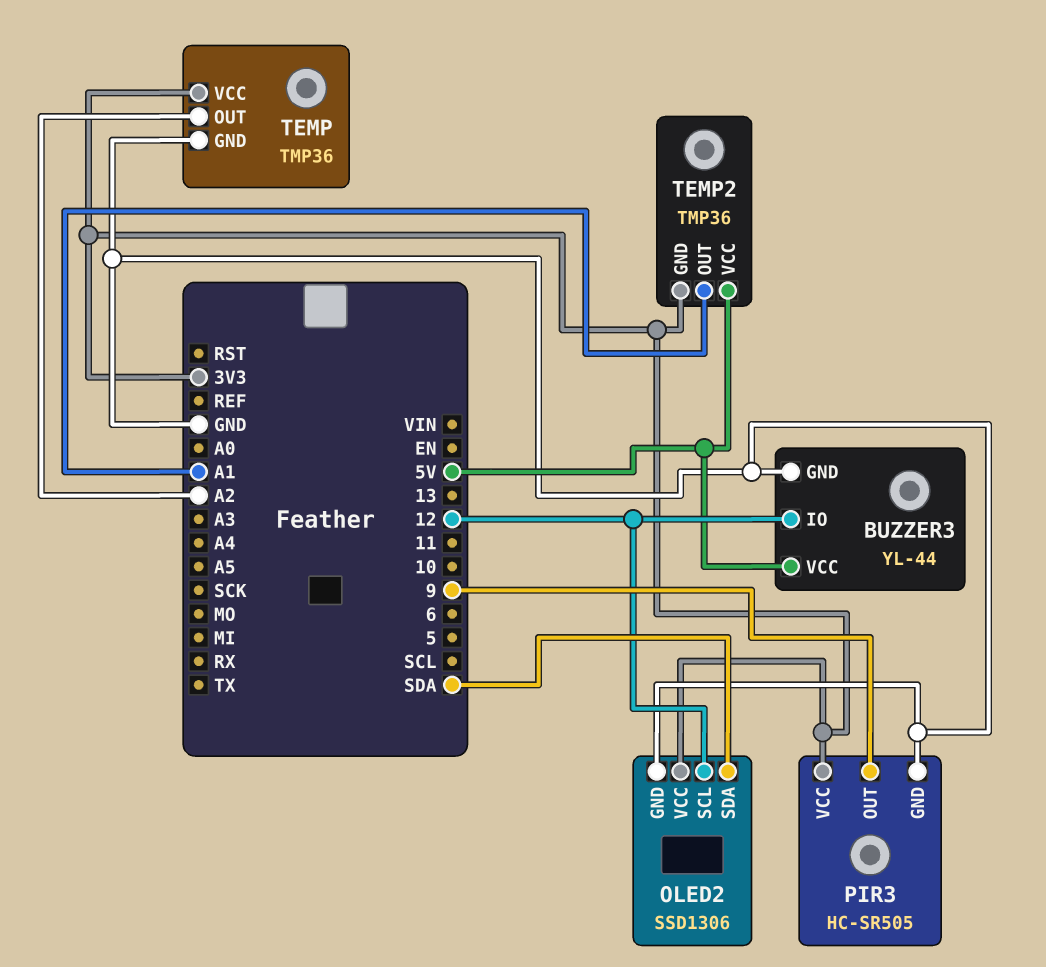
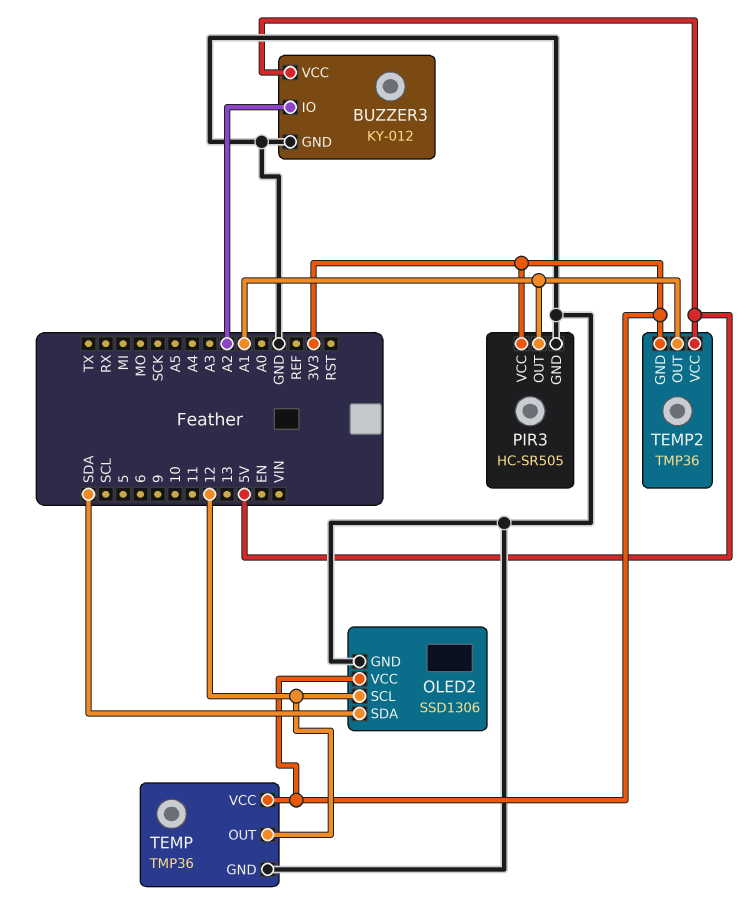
BUZZER3: YL-44 -> KY-012
BUZZER3 pin IO: 12 -> A2
PIR3 pin OUT: 9 -> A1
TEMP pin OUT: A2 -> 12

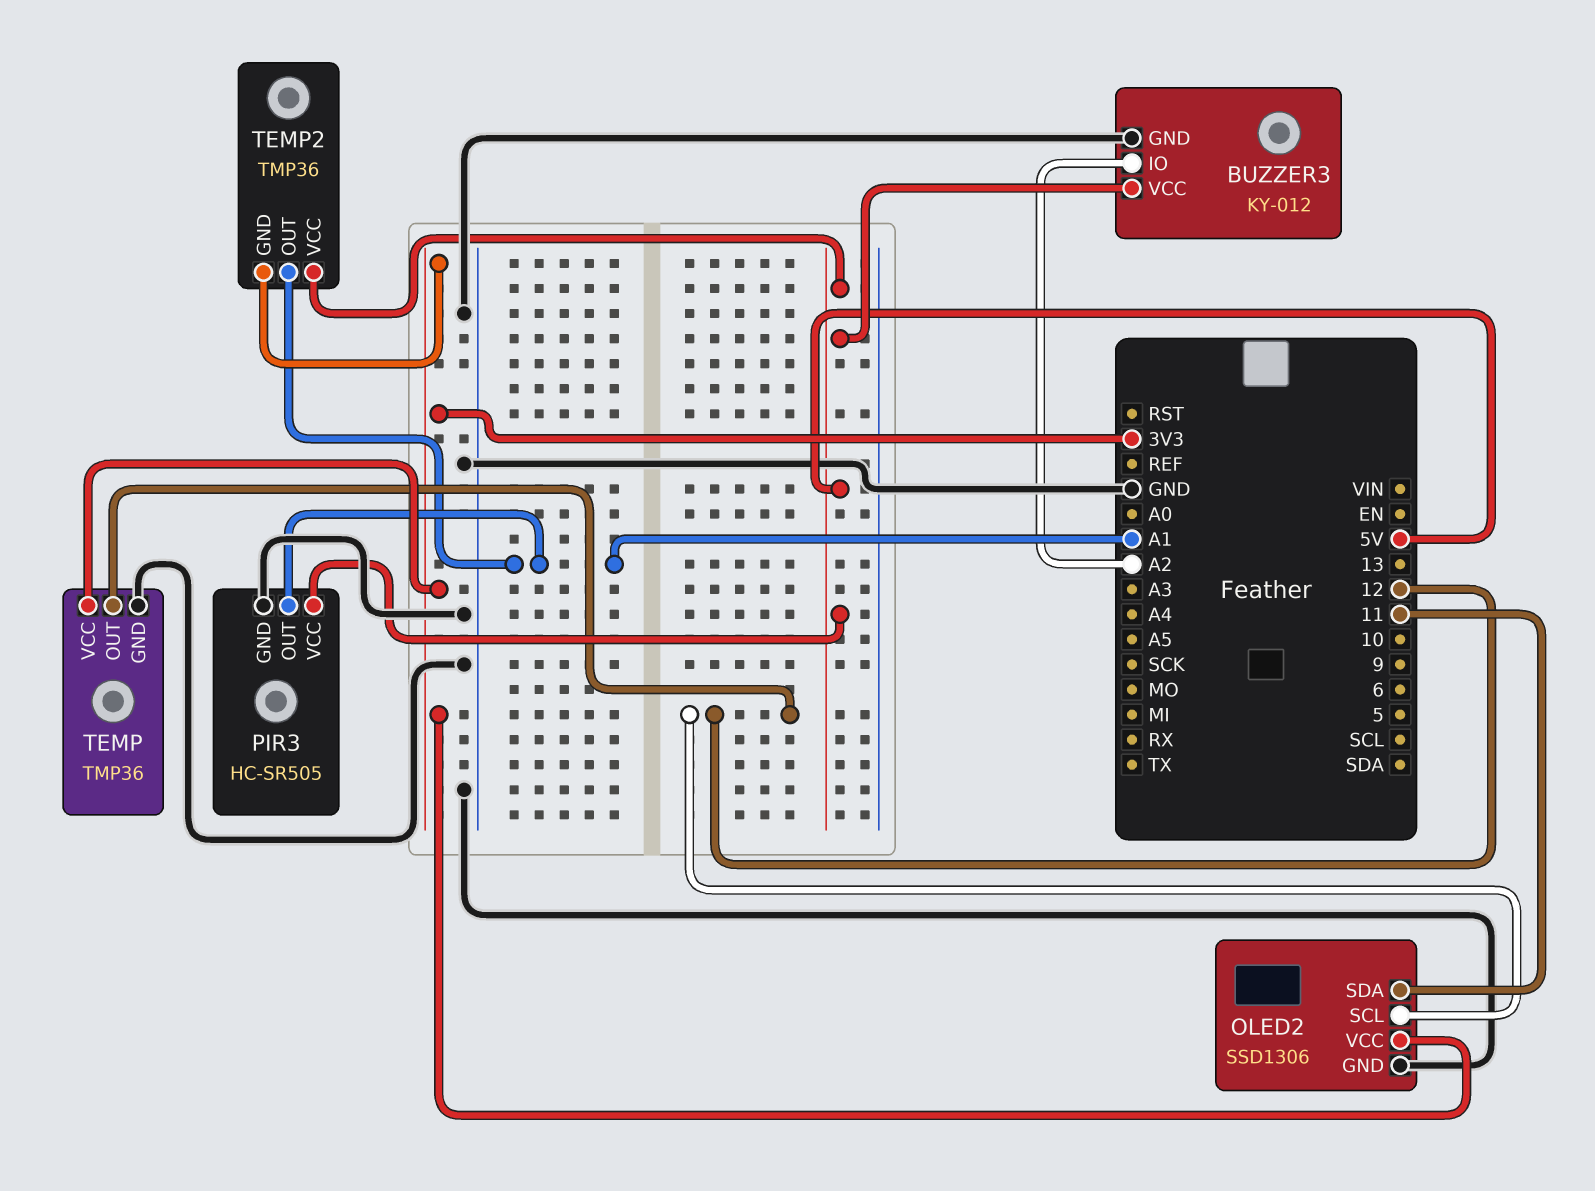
OLED2 pin SDA: SDA -> 11
PIR3 pin VCC: 3V3 -> 5V

